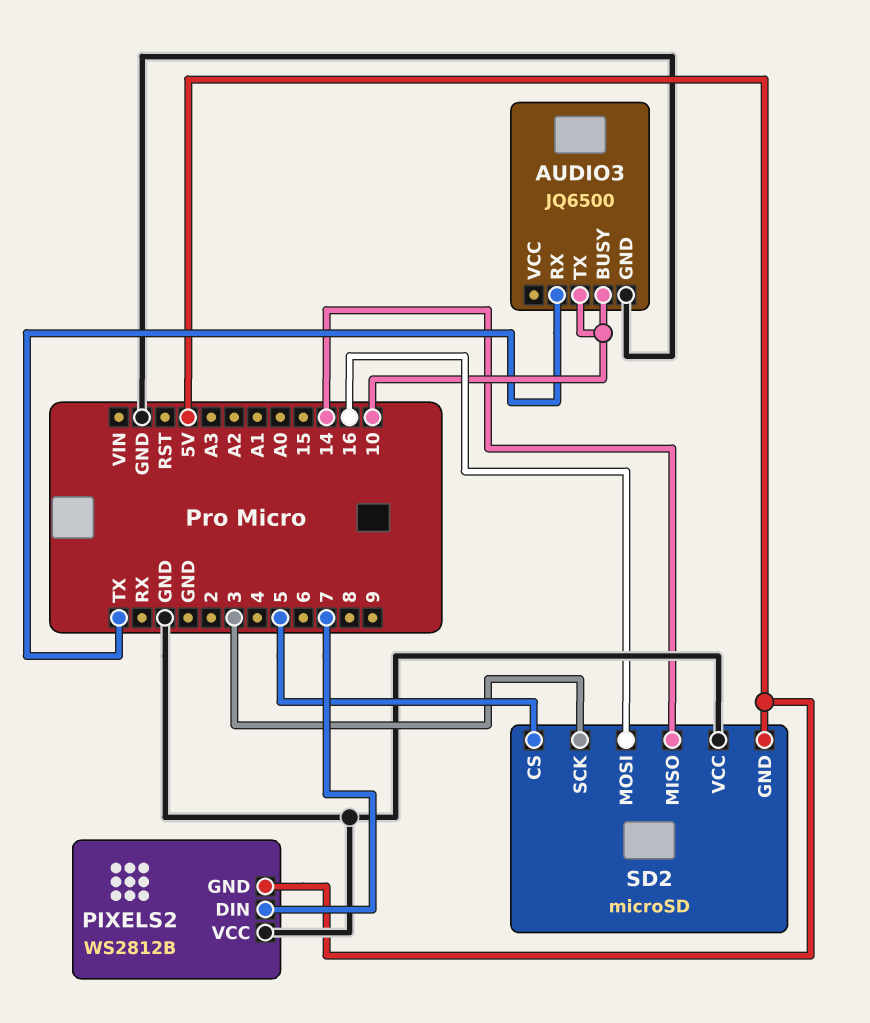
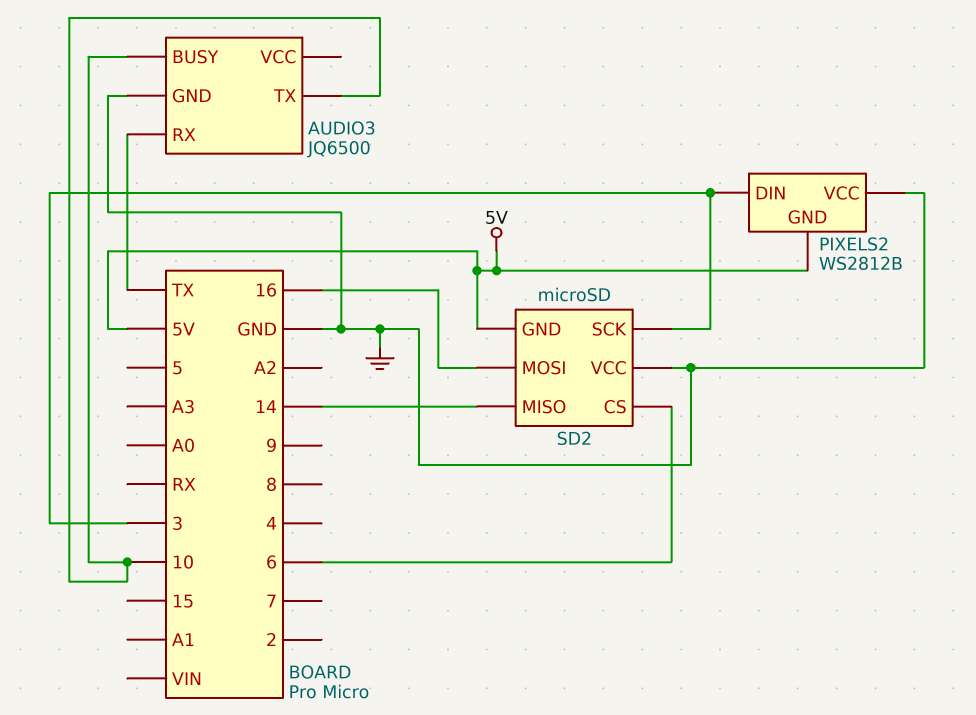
PIXELS2 pin DIN: 7 -> 3
SD2 pin CS: 5 -> 6

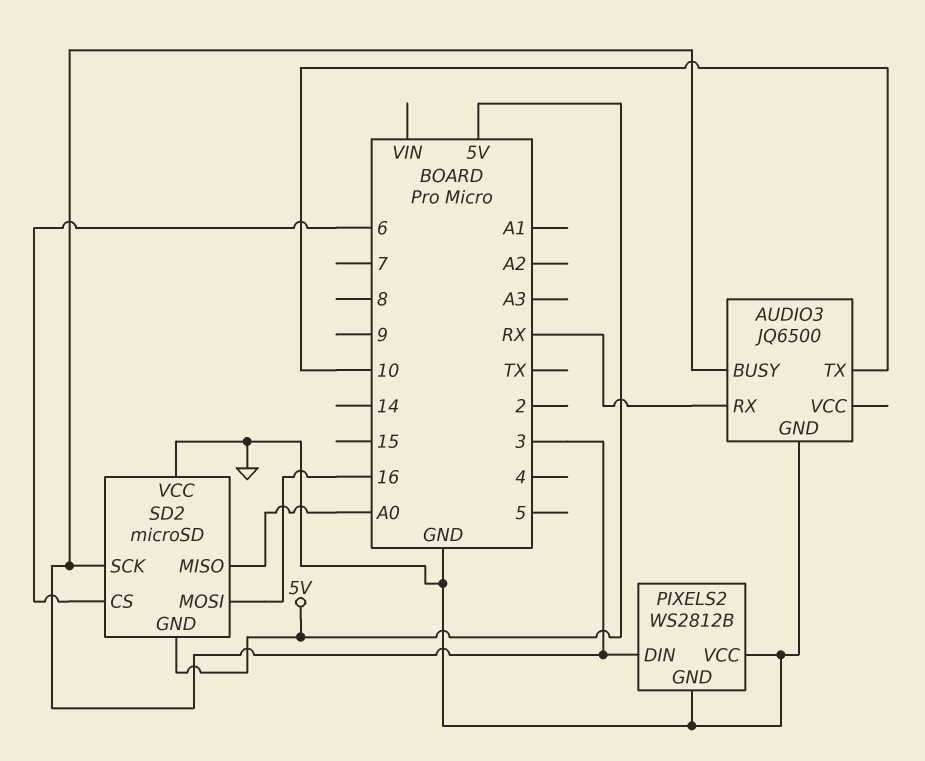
AUDIO3 pin BUSY: 10 -> 3
AUDIO3 pin RX: TX -> RX
PIXELS2 pin GND: 5V -> GND
SD2 pin MISO: 14 -> A0

